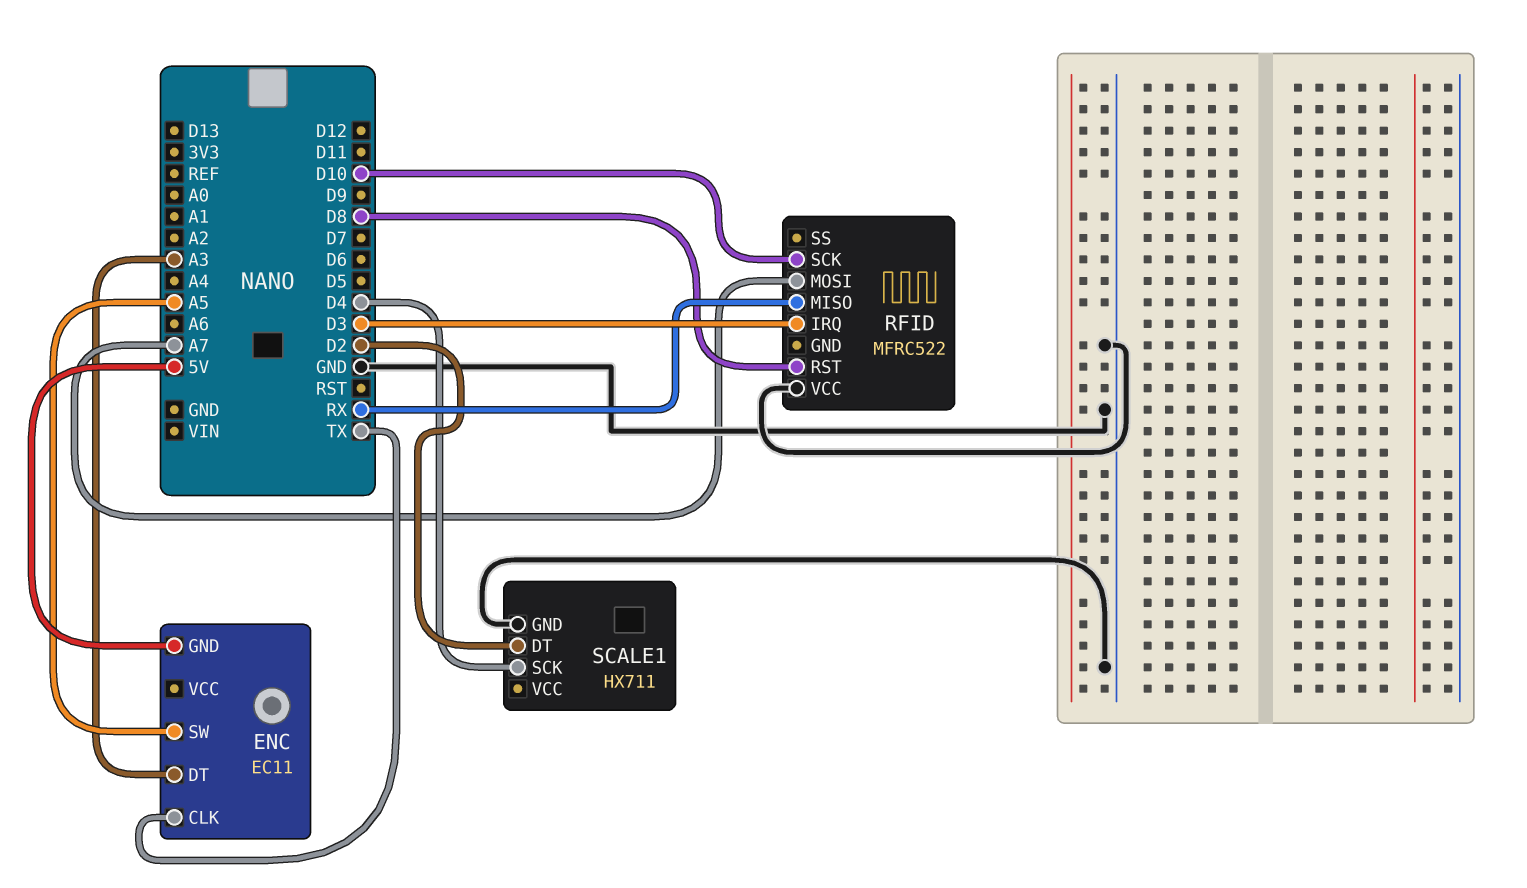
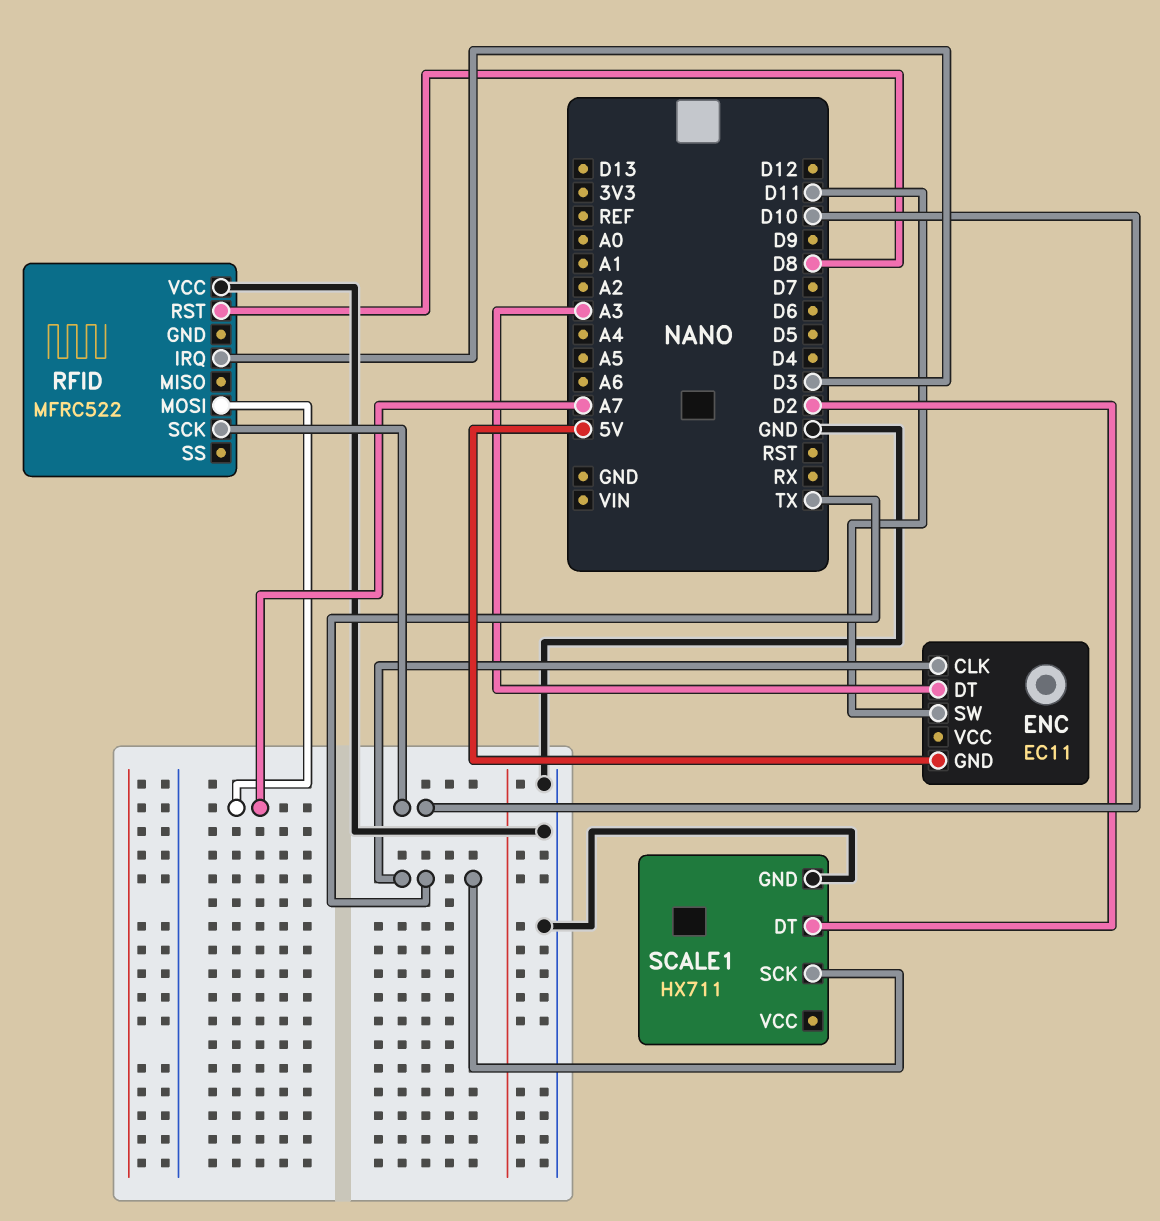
ENC pin SW: A5 -> D11
RFID pin MISO: RX -> none
SCALE1 pin SCK: D4 -> TX

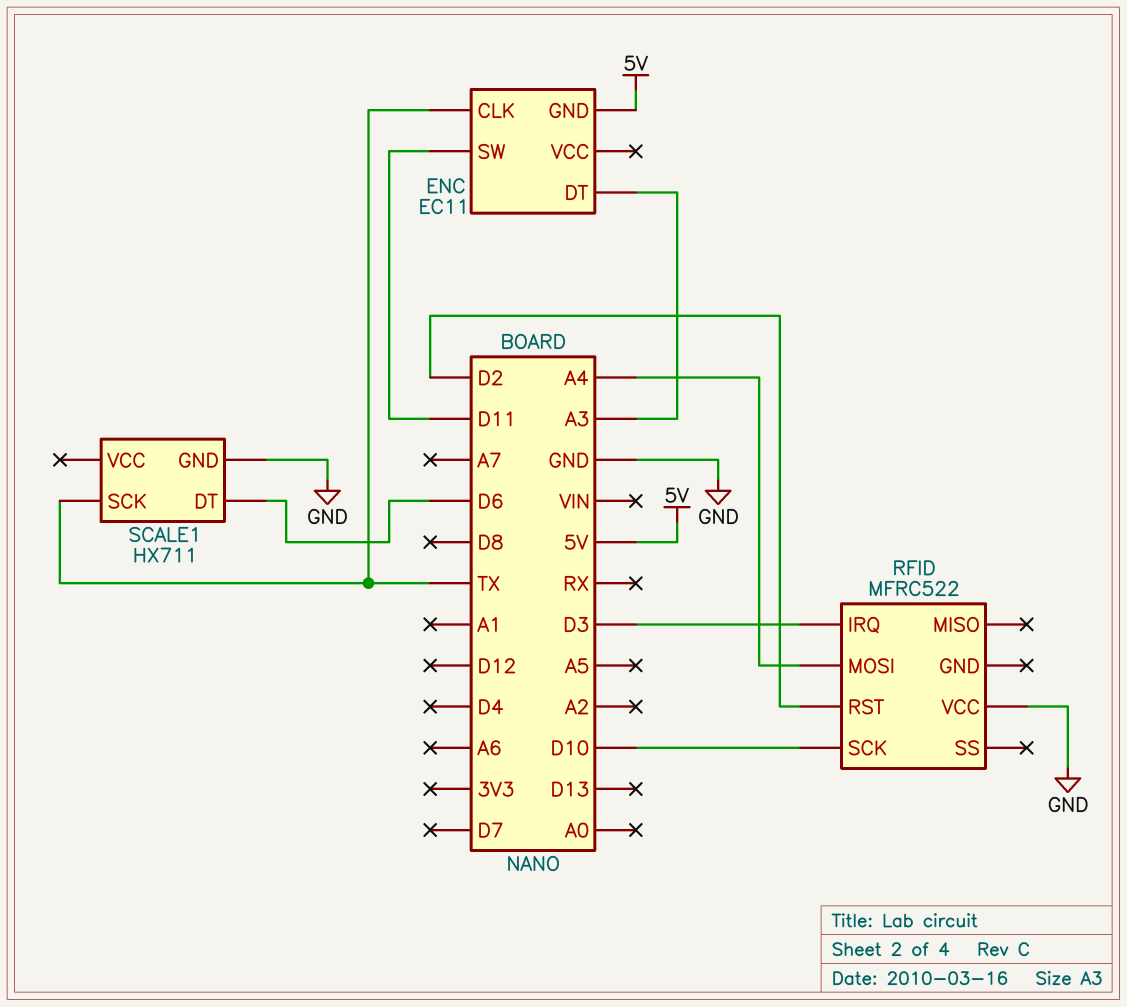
RFID pin MOSI: A7 -> A4
RFID pin RST: D8 -> D2
SCALE1 pin DT: D2 -> D6

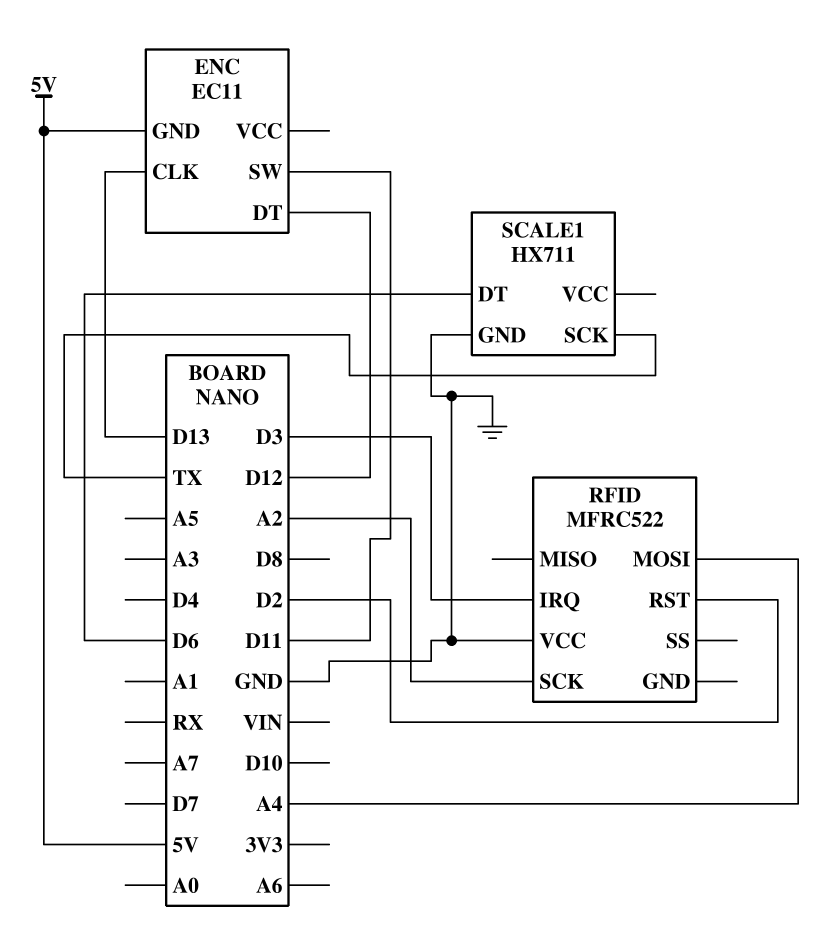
ENC pin CLK: TX -> D13
ENC pin DT: A3 -> D12
RFID pin SCK: D10 -> A2

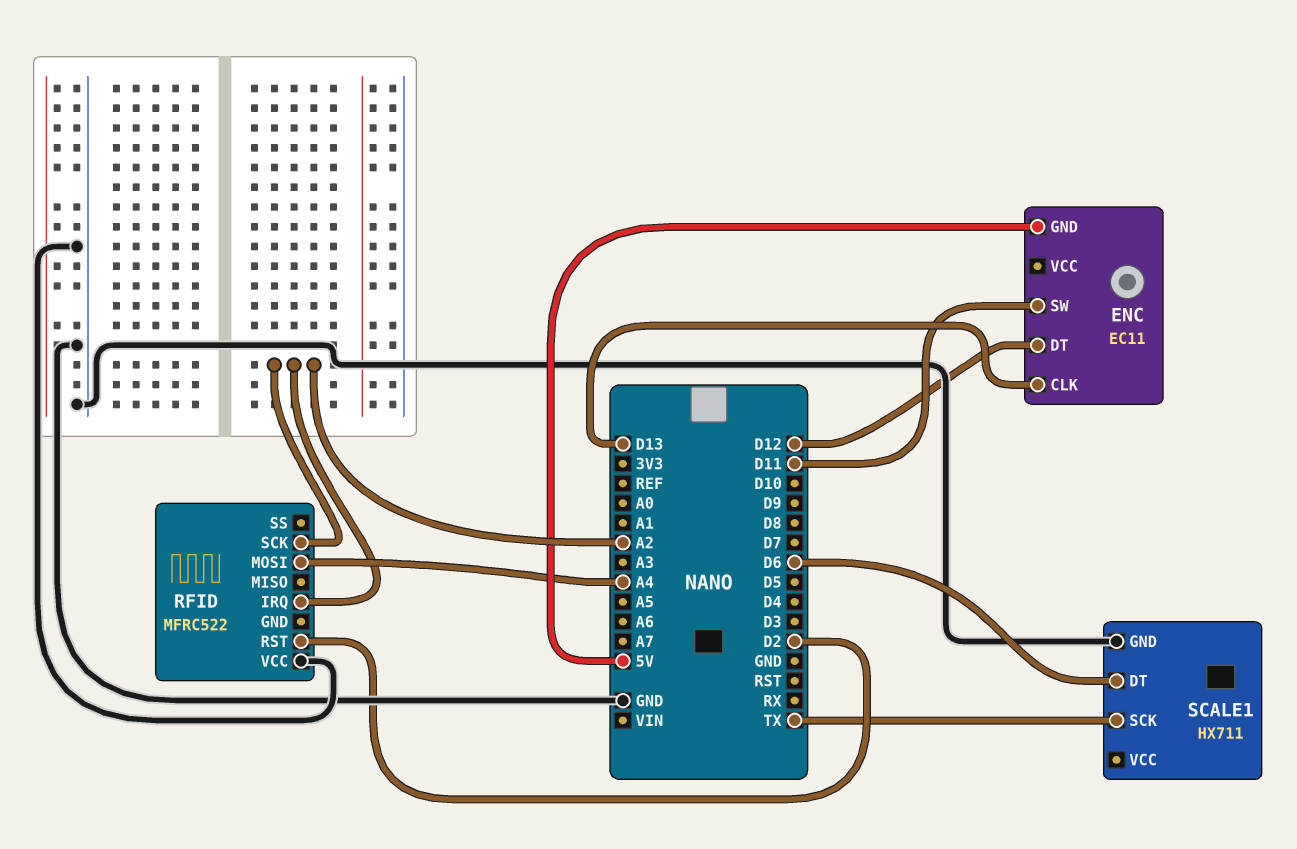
RFID pin IRQ: D3 -> A2

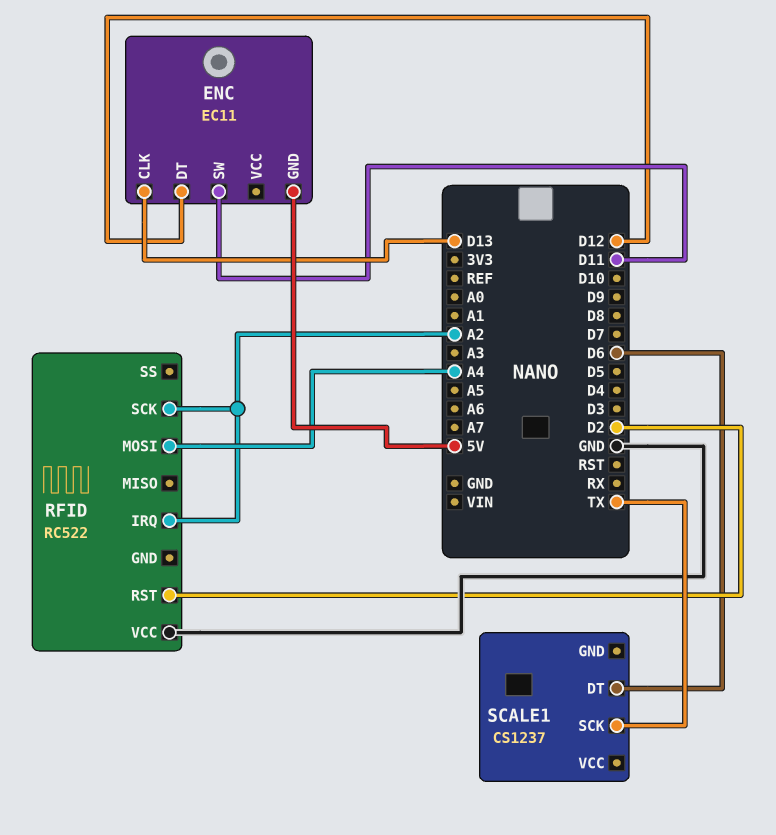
RFID: MFRC522 -> RC522
SCALE1: HX711 -> CS1237
SCALE1 pin GND: GND -> none

